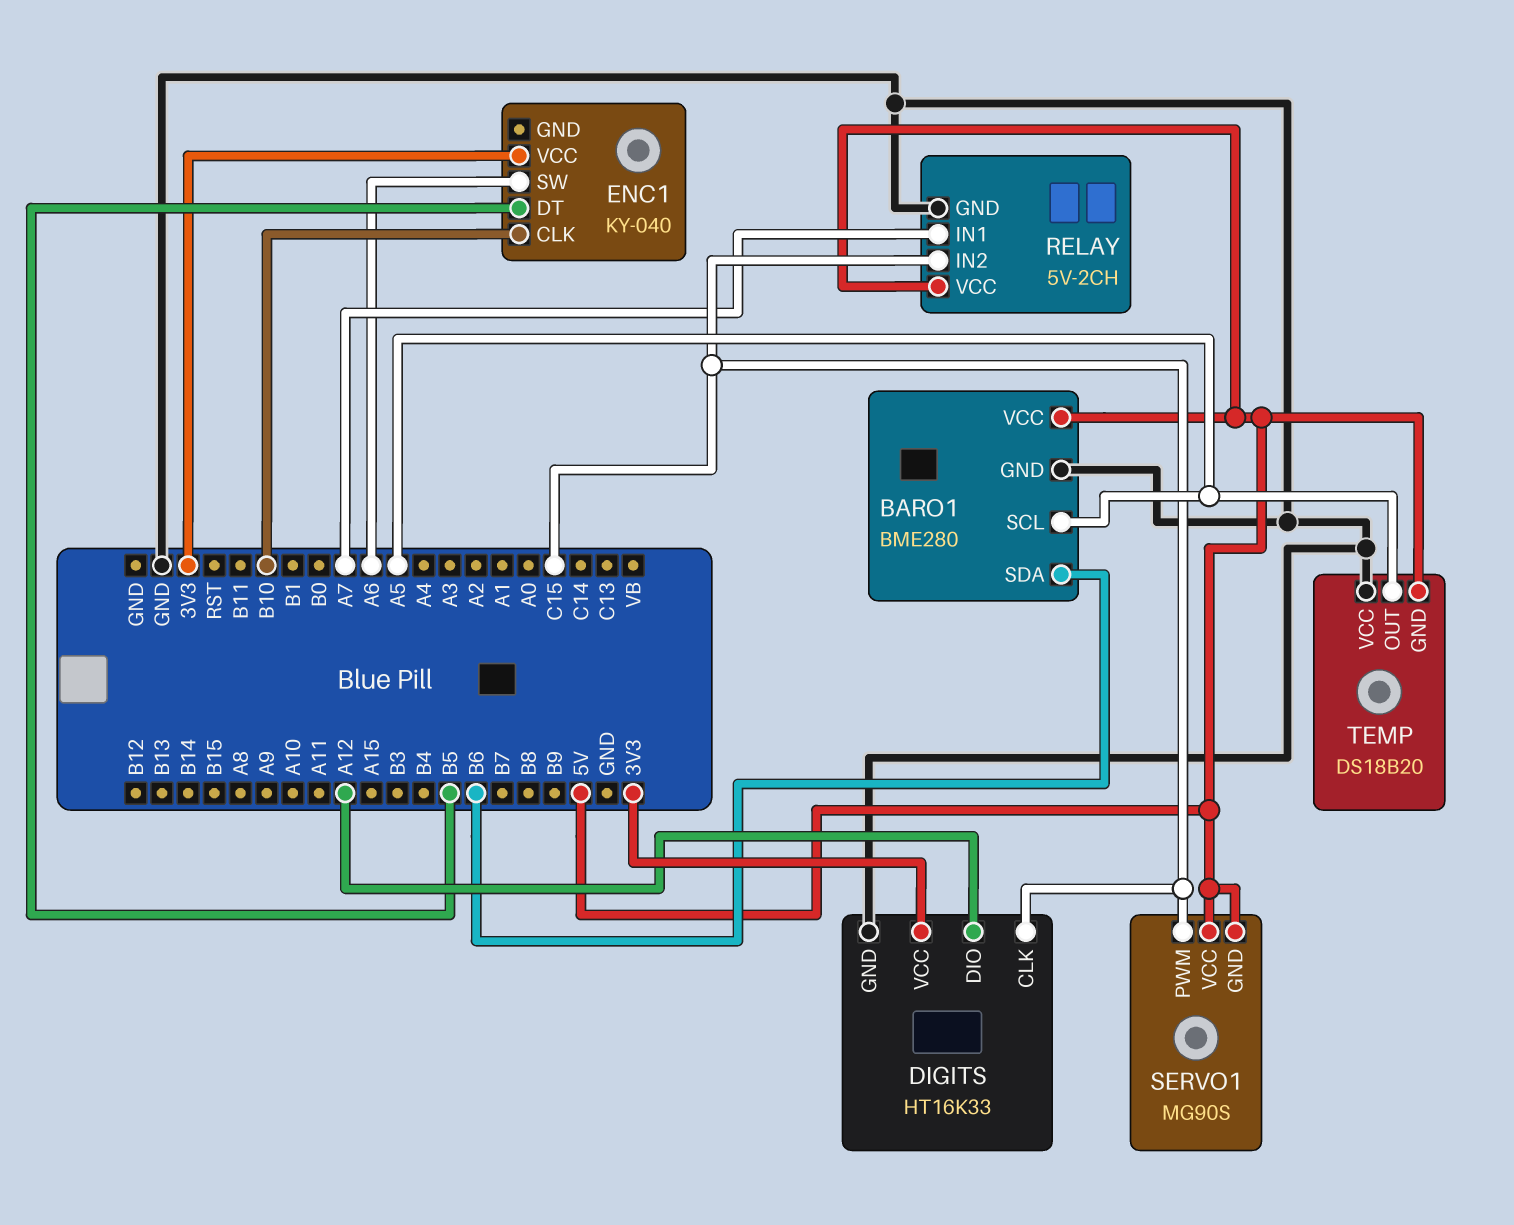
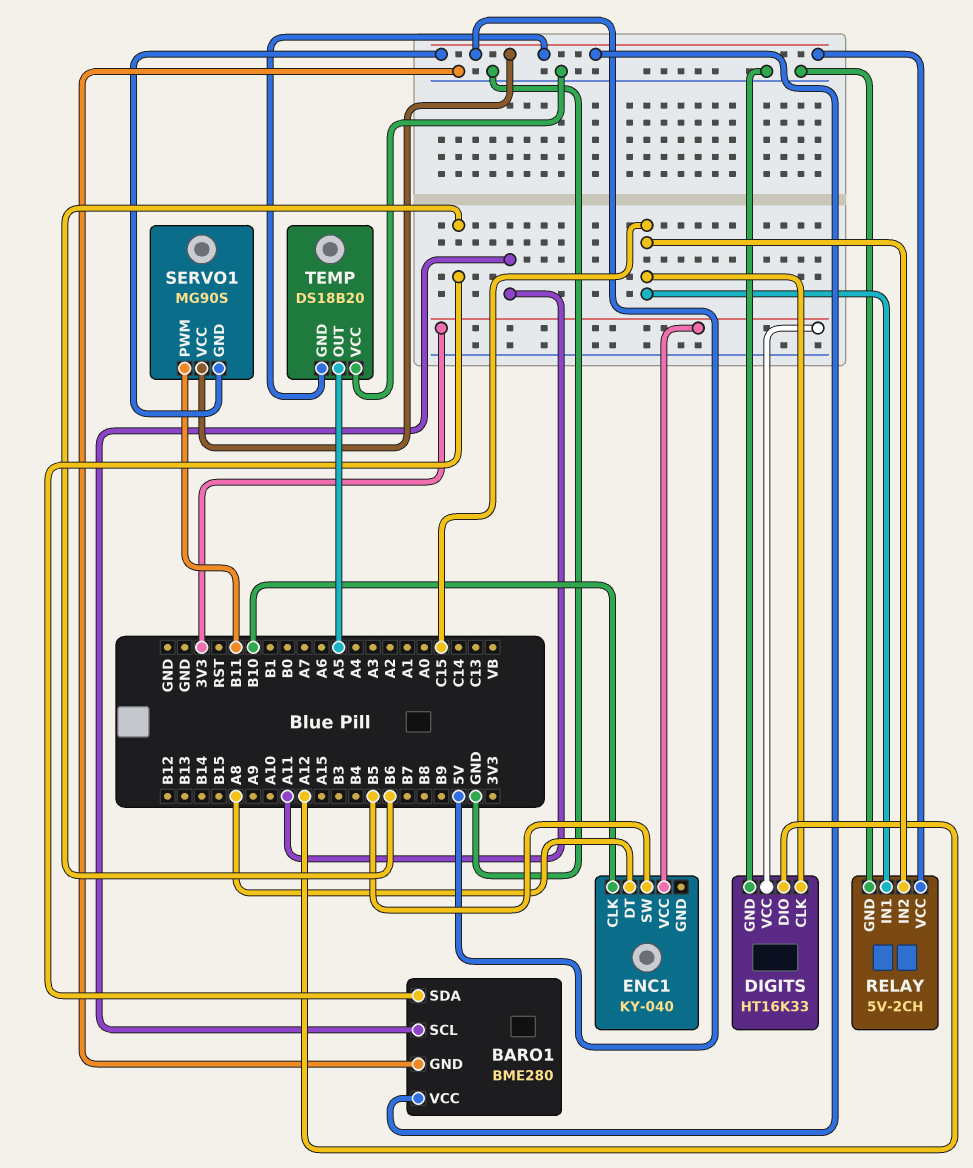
BARO1 pin SCL: A5 -> A11
ENC1 pin DT: B5 -> A8
ENC1 pin SW: A6 -> B5
RELAY pin IN1: A7 -> C15
SERVO1 pin PWM: C15 -> B11

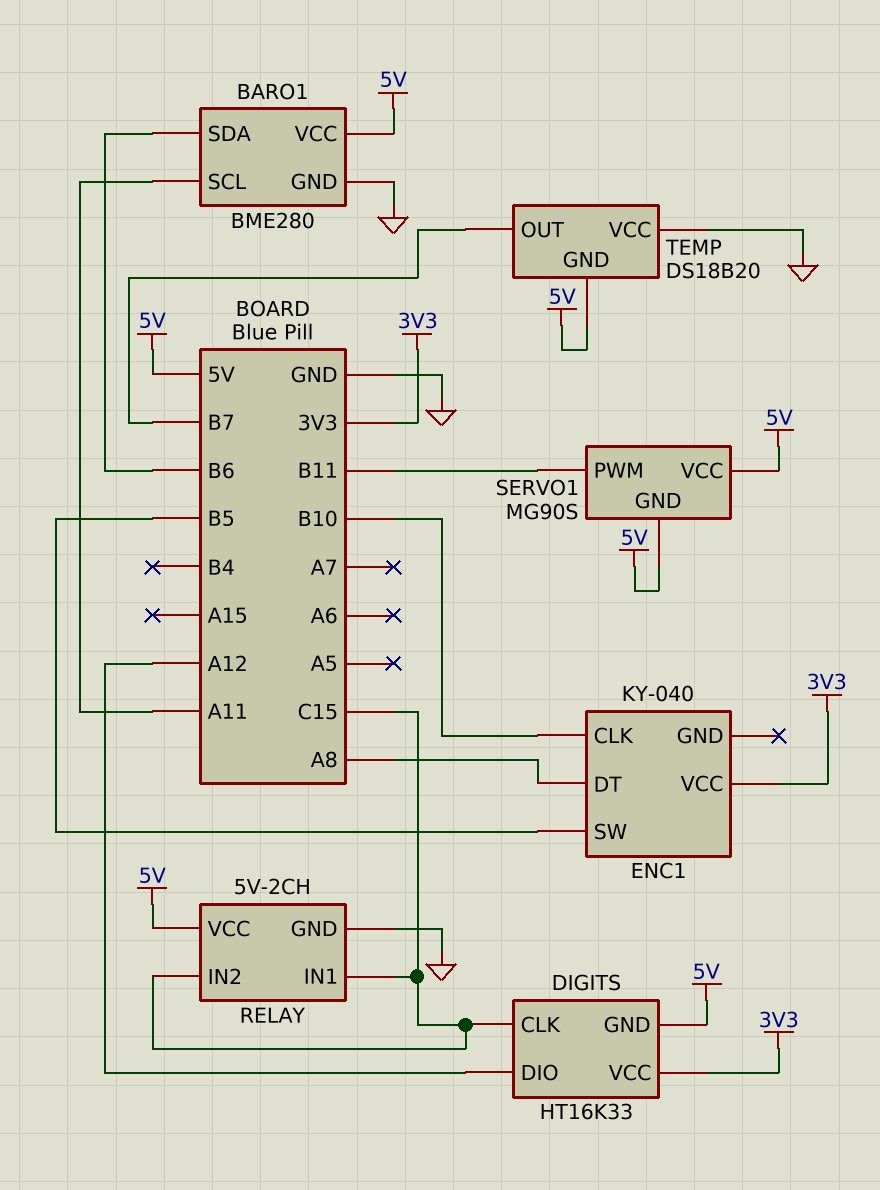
DIGITS pin GND: GND -> 5V
TEMP pin OUT: A5 -> B7

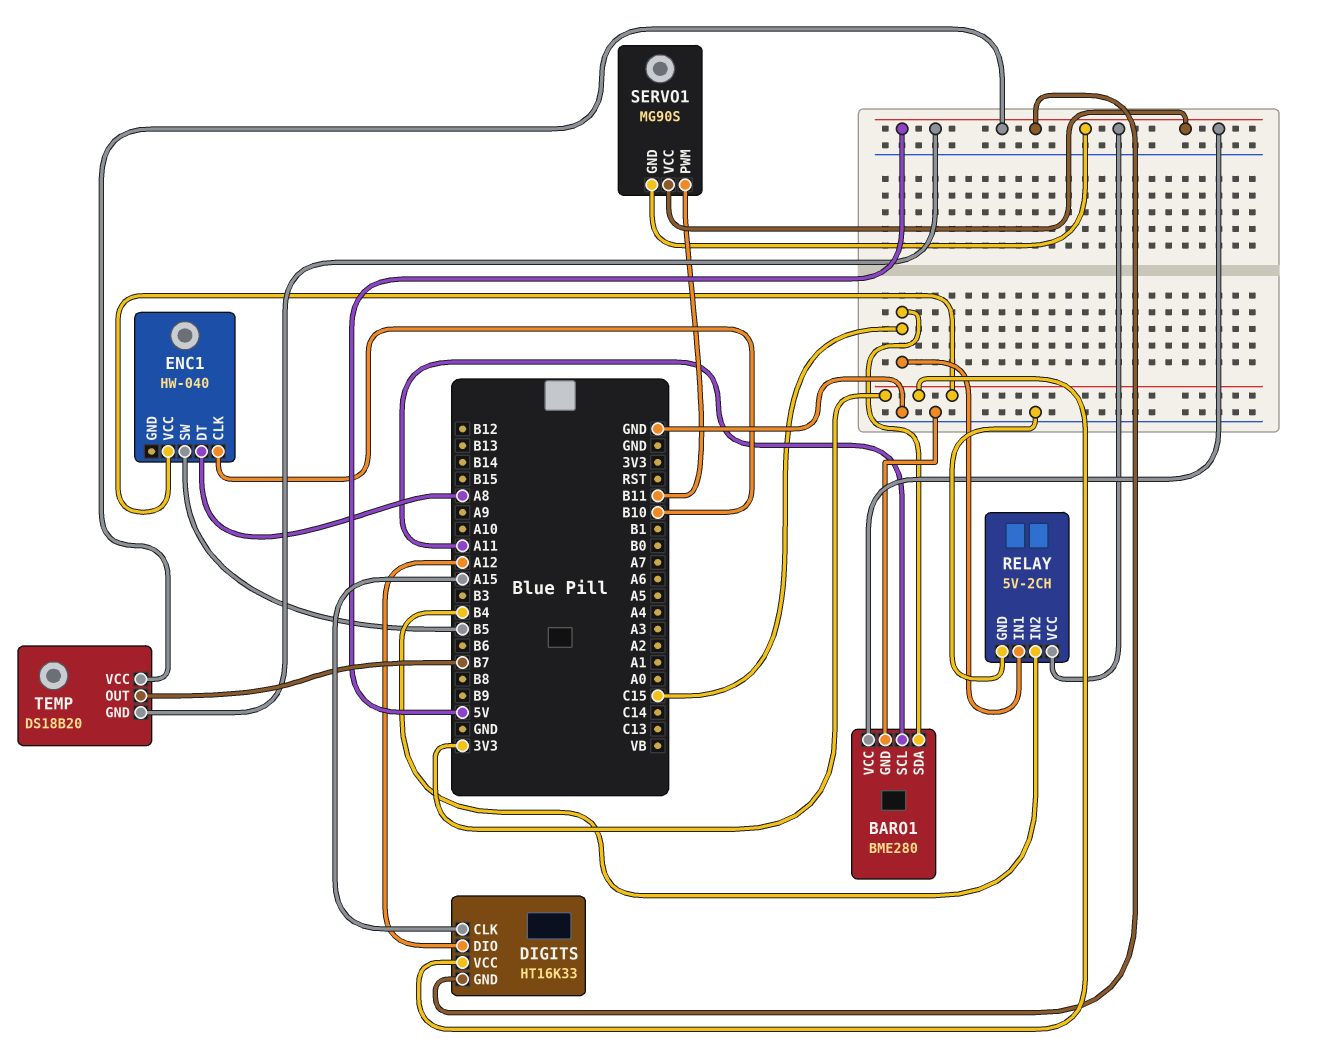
BARO1 pin SDA: B6 -> C15
DIGITS pin CLK: C15 -> A15
ENC1: KY-040 -> HW-040
RELAY pin IN2: C15 -> B4
TEMP pin VCC: GND -> 5V

